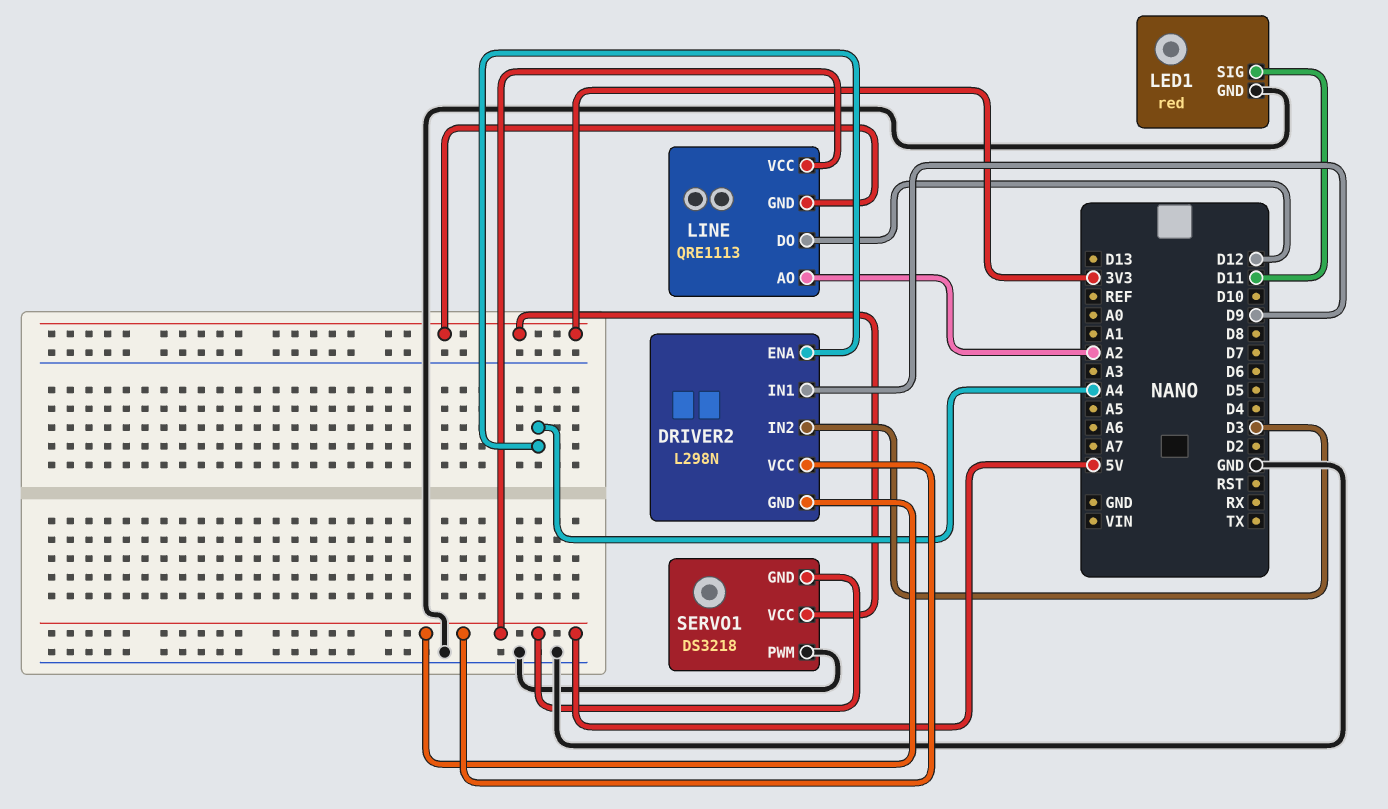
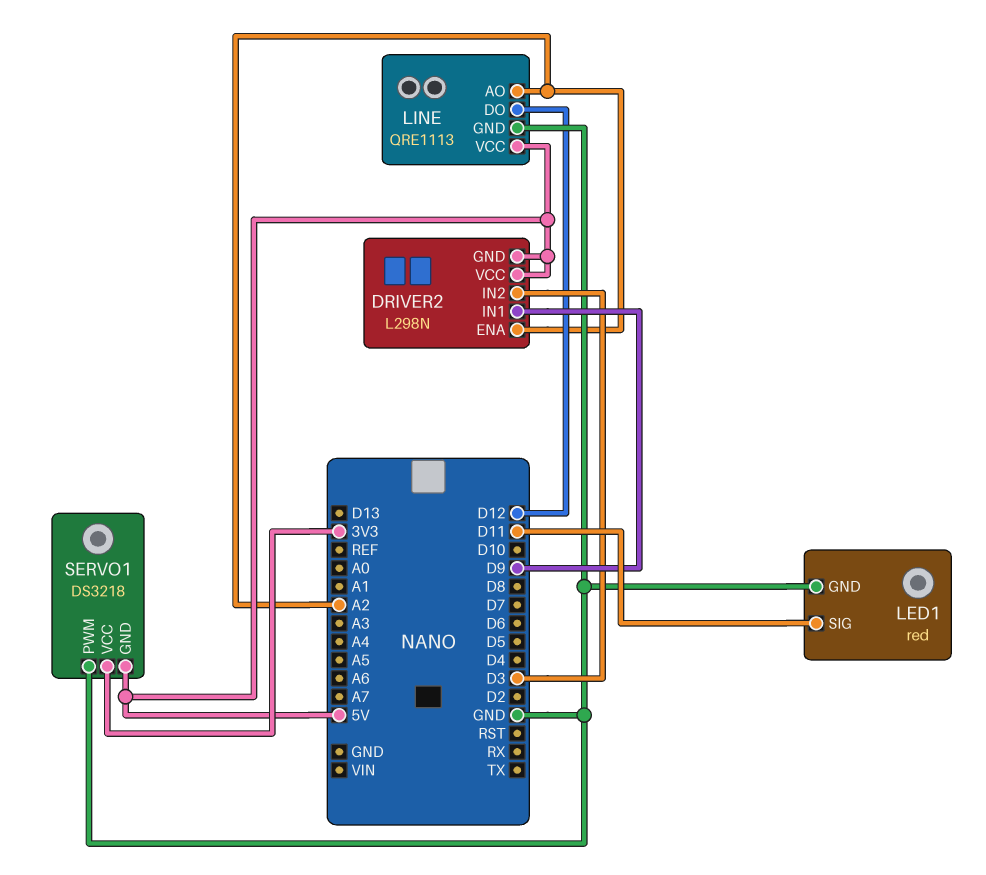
DRIVER2 pin ENA: A4 -> A2
LINE pin GND: 3V3 -> GND

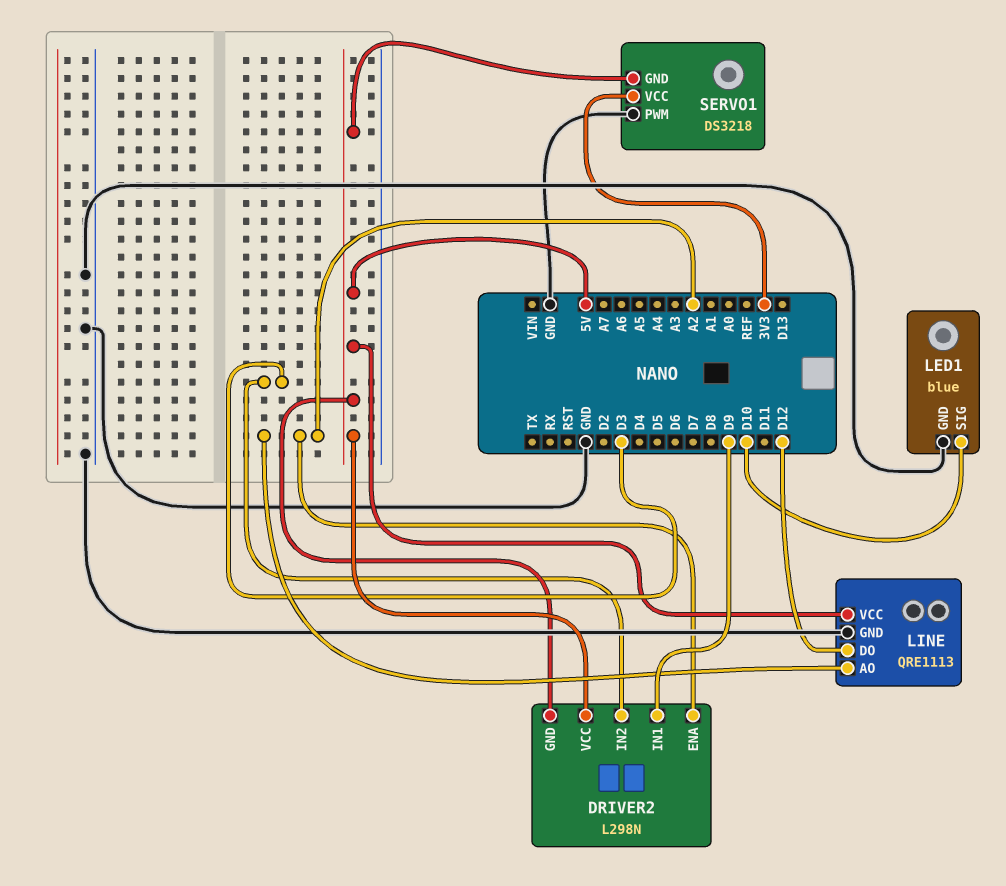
LED1: red -> blue
LED1 pin SIG: D11 -> D10

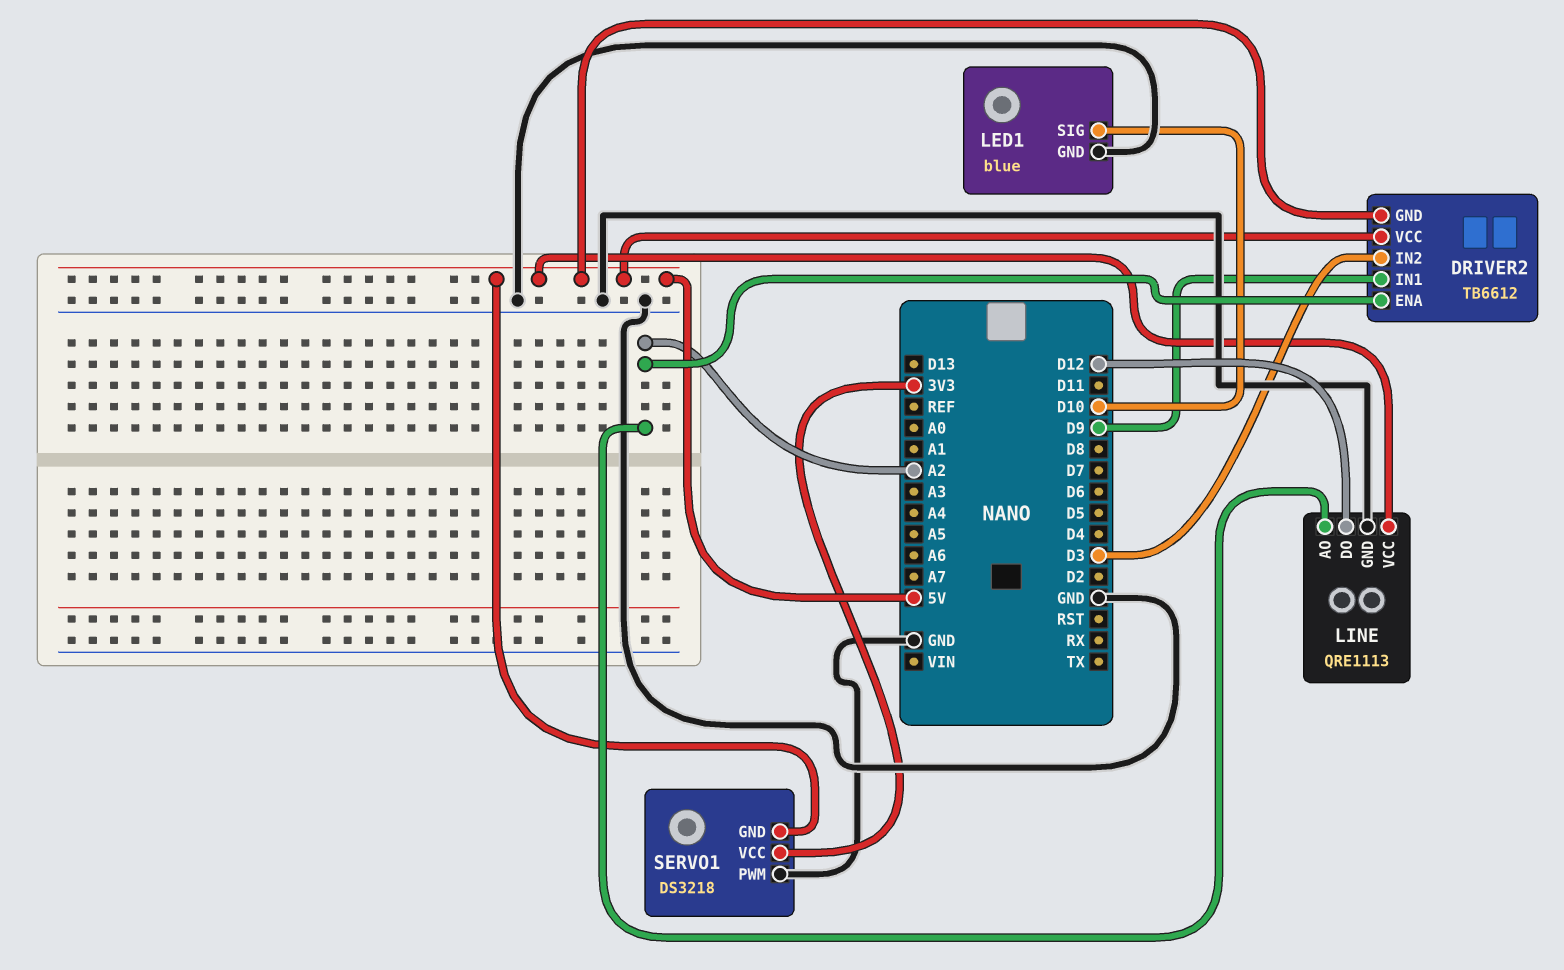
DRIVER2: L298N -> TB6612

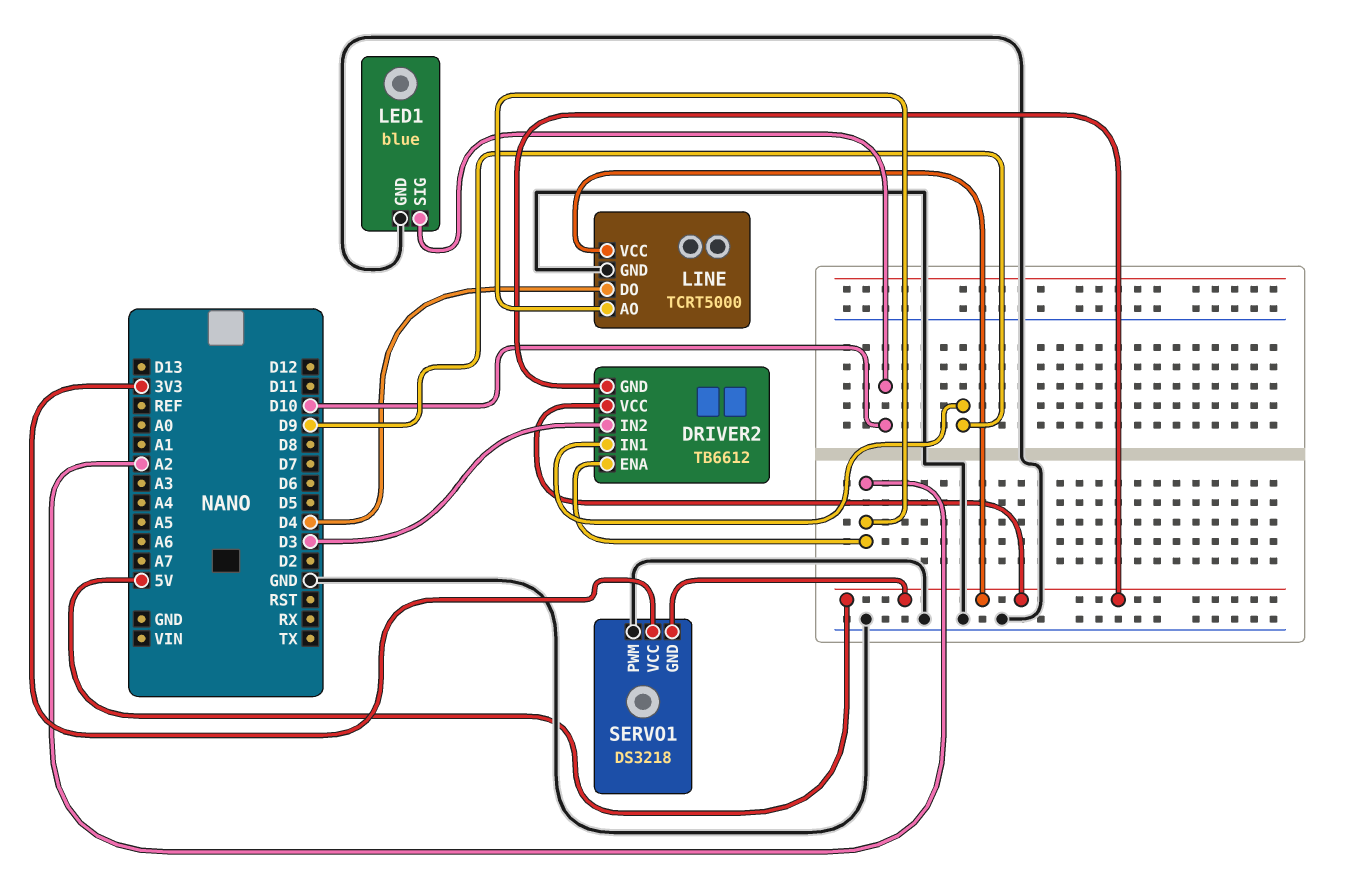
LINE: QRE1113 -> TCRT5000
LINE pin DO: D12 -> D4

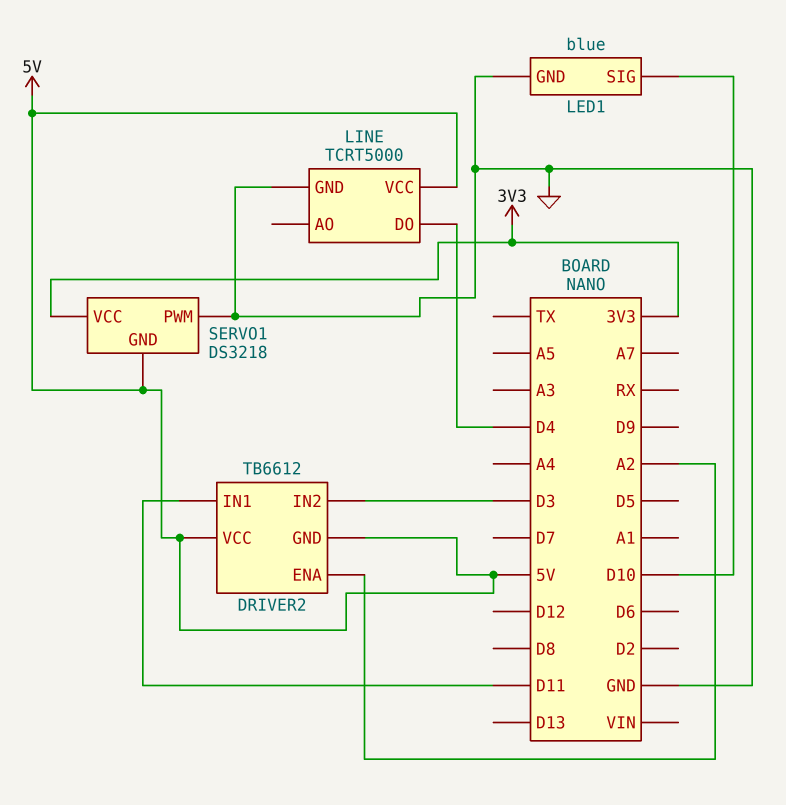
DRIVER2 pin IN1: D9 -> D11
LINE pin AO: A2 -> none

